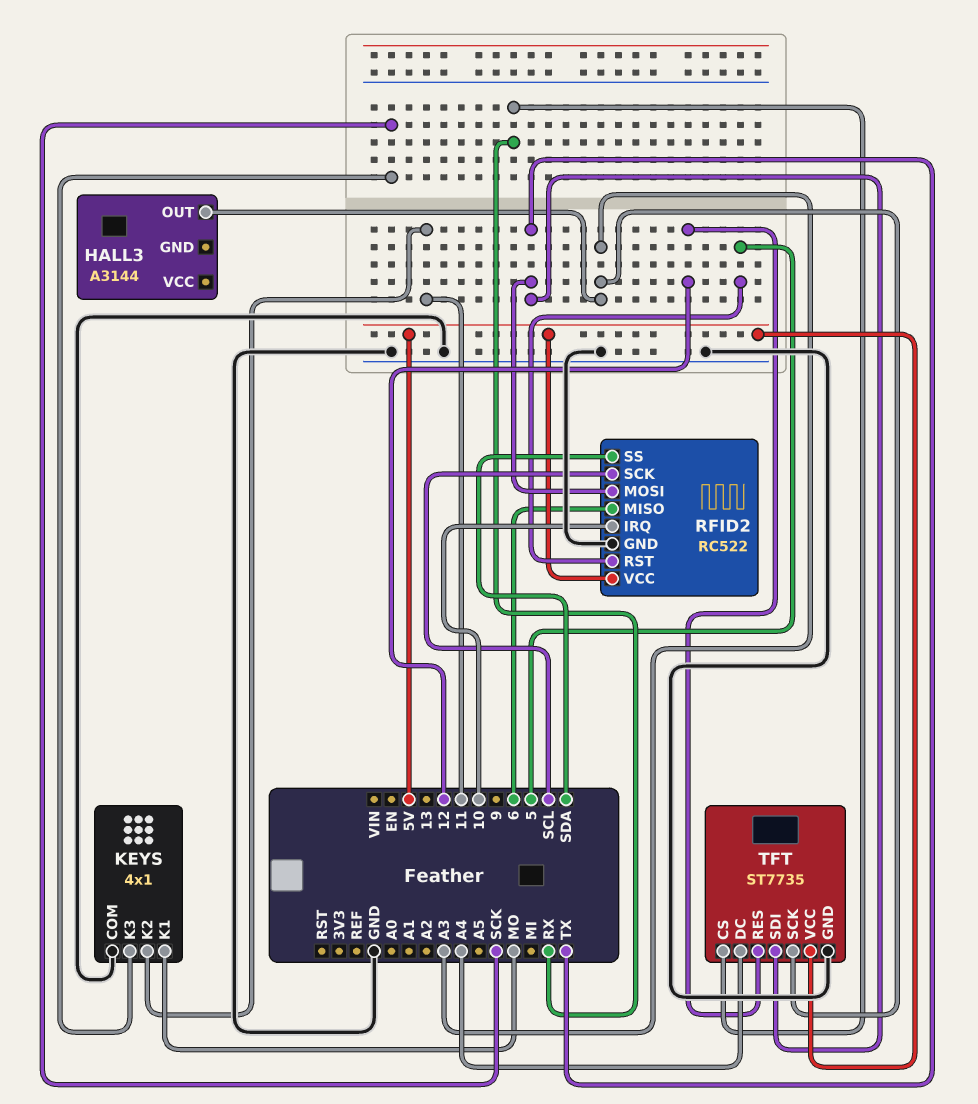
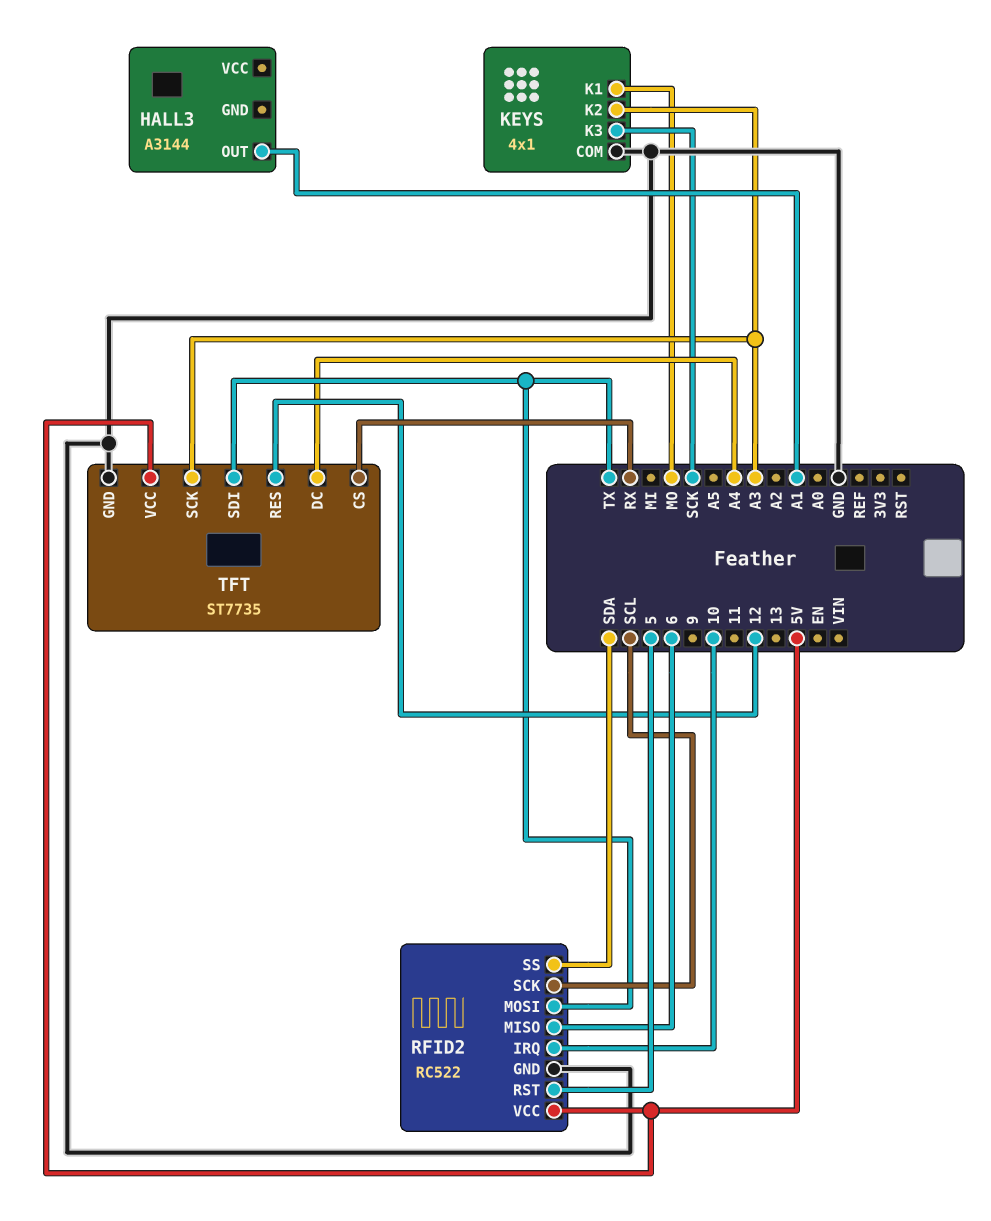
HALL3 pin OUT: A3 -> A1
KEYS pin K2: 11 -> A3

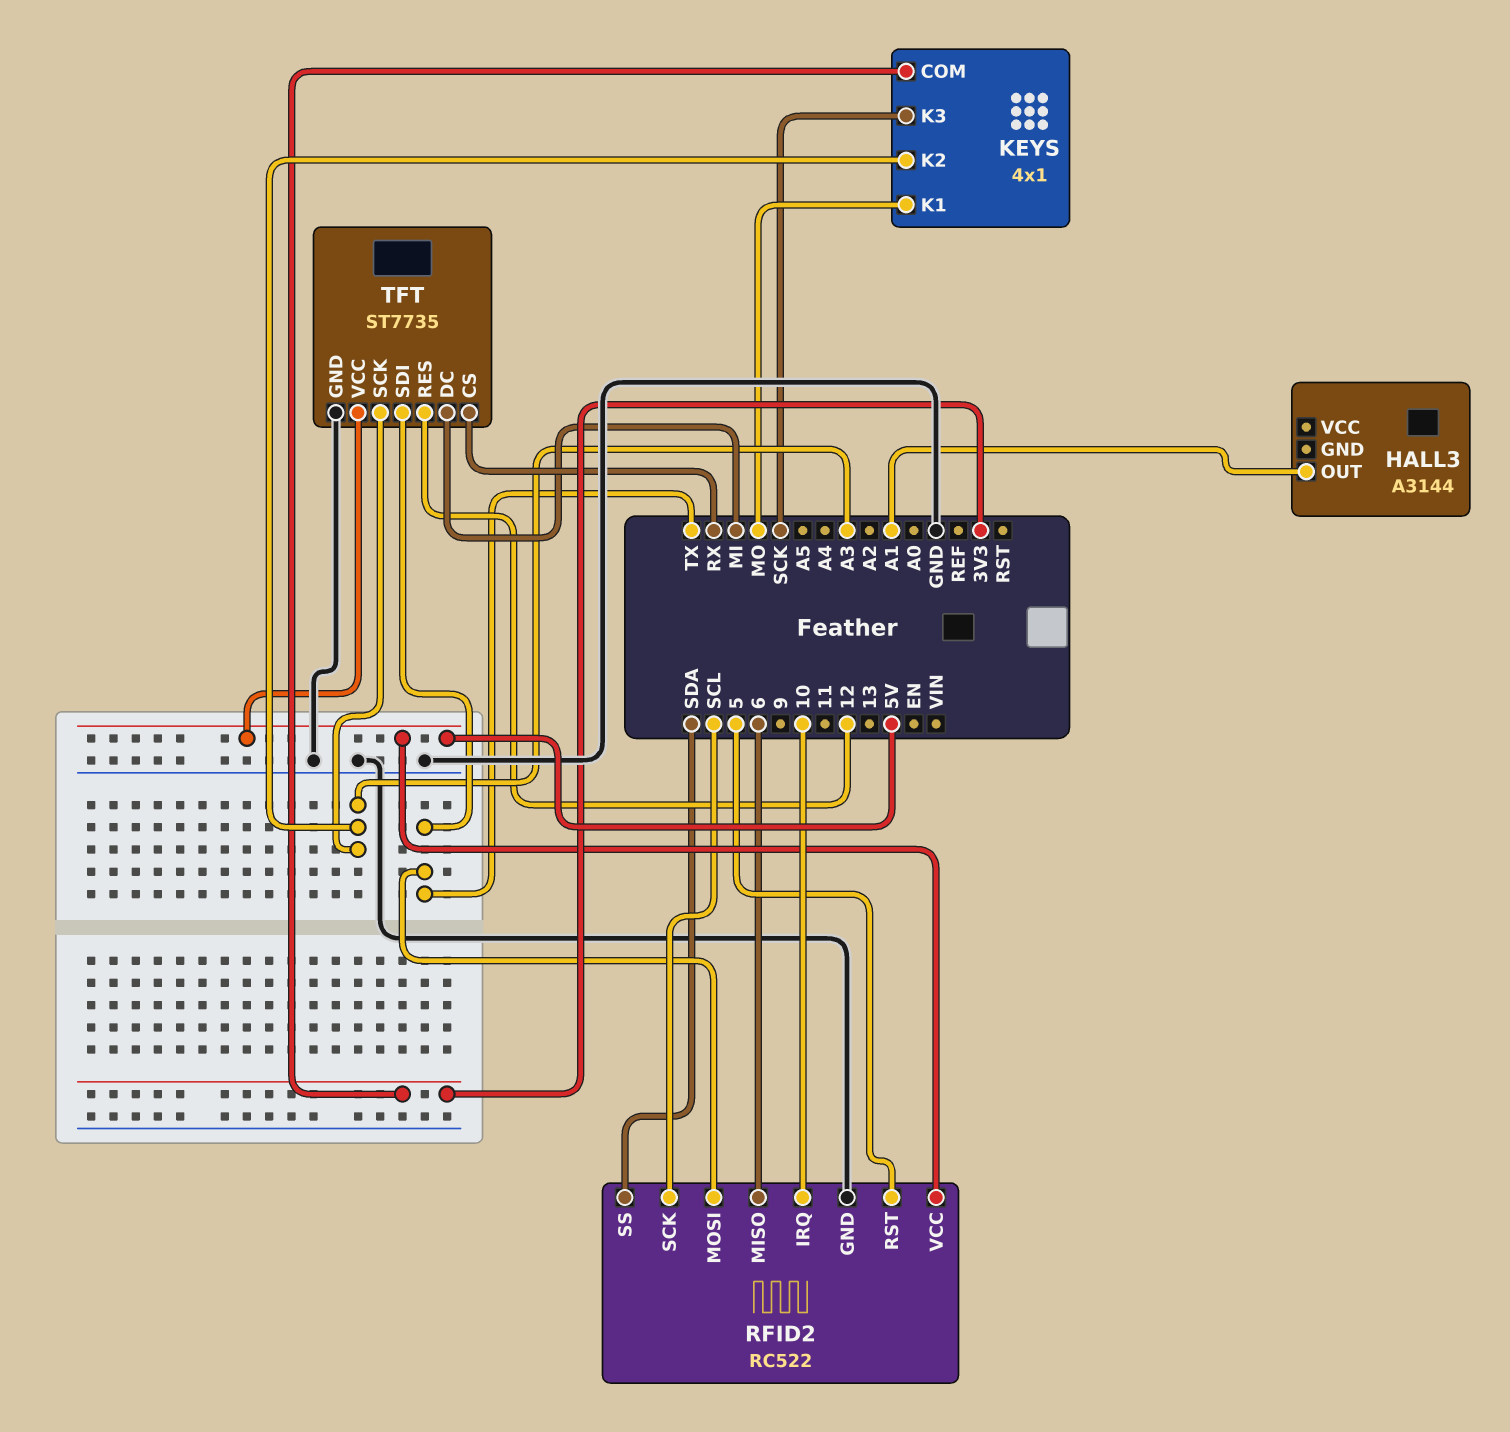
KEYS pin COM: GND -> 3V3
TFT pin DC: A4 -> MI

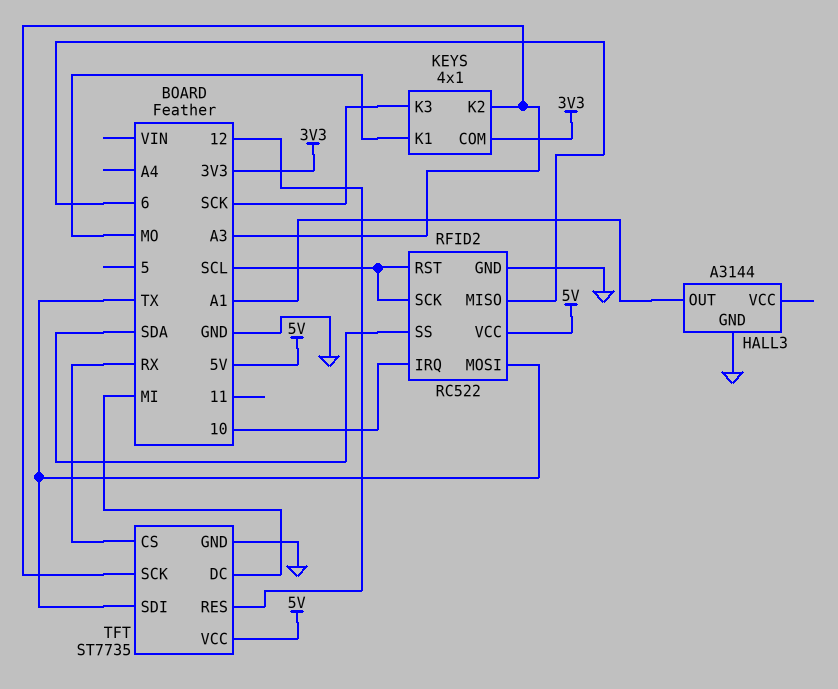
HALL3 pin GND: none -> GND
RFID2 pin RST: 5 -> SCL

